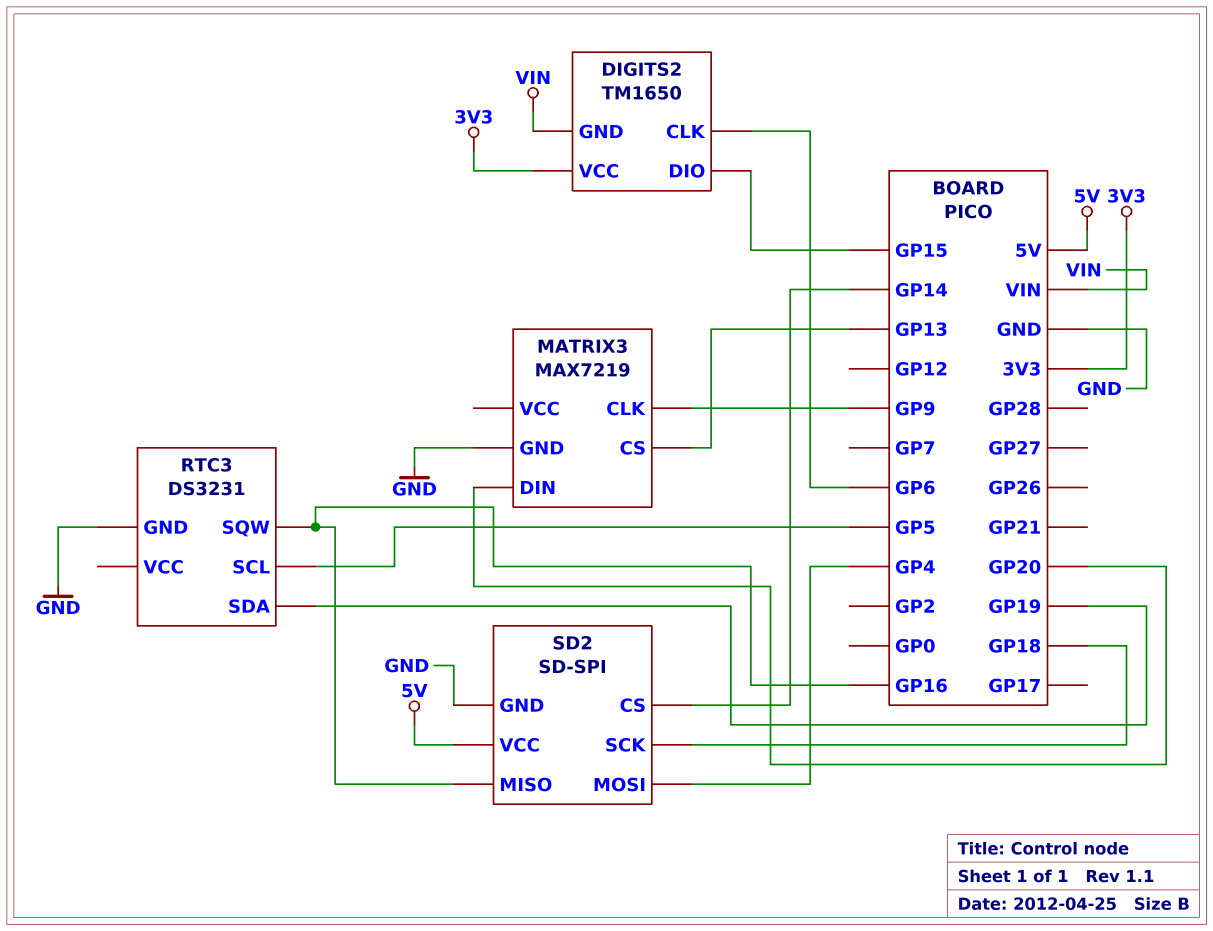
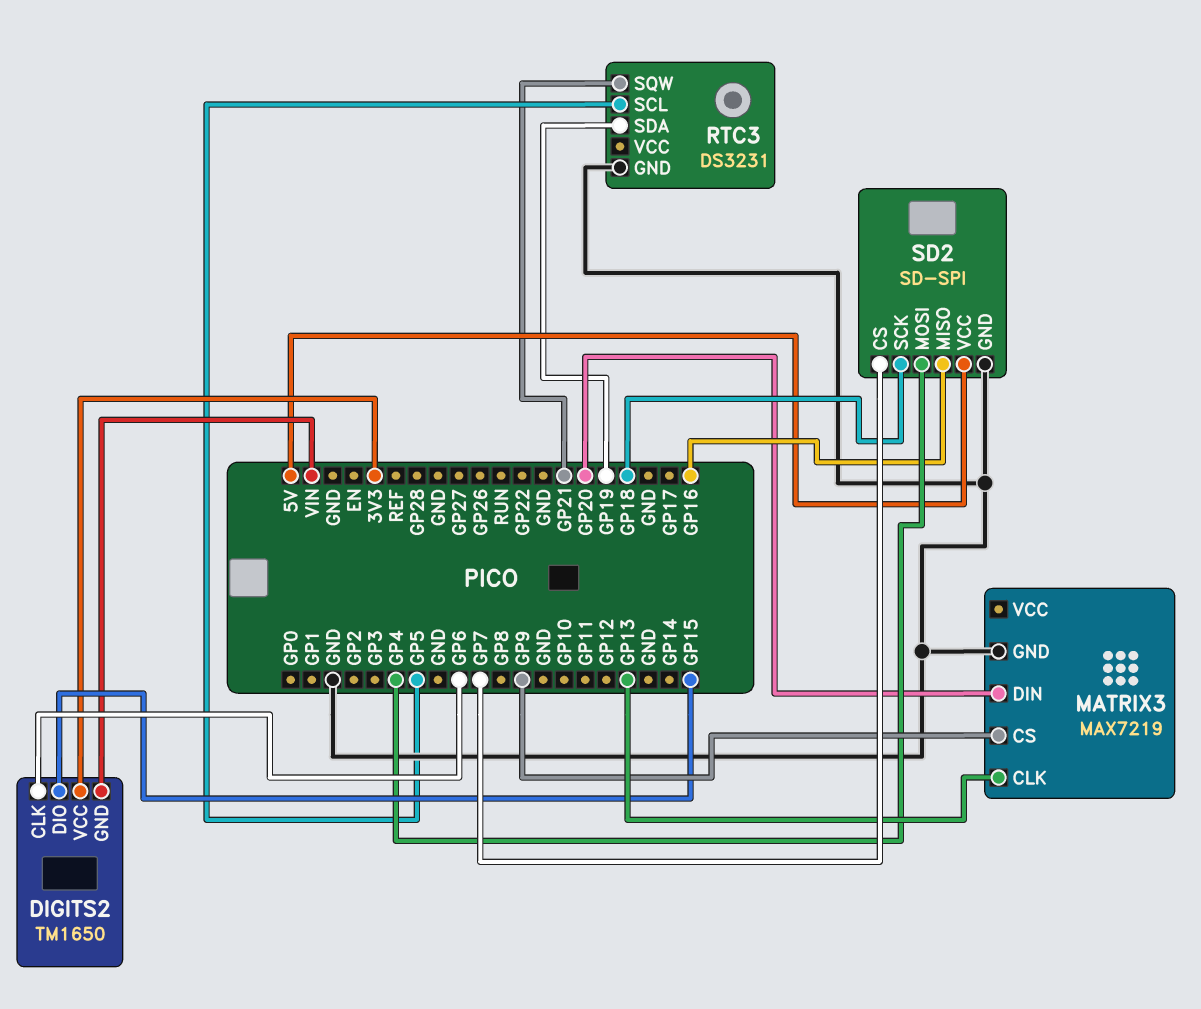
MATRIX3 pin CLK: GP9 -> GP13
MATRIX3 pin CS: GP13 -> GP9
RTC3 pin SQW: GP16 -> GP21
SD2 pin CS: GP14 -> GP7

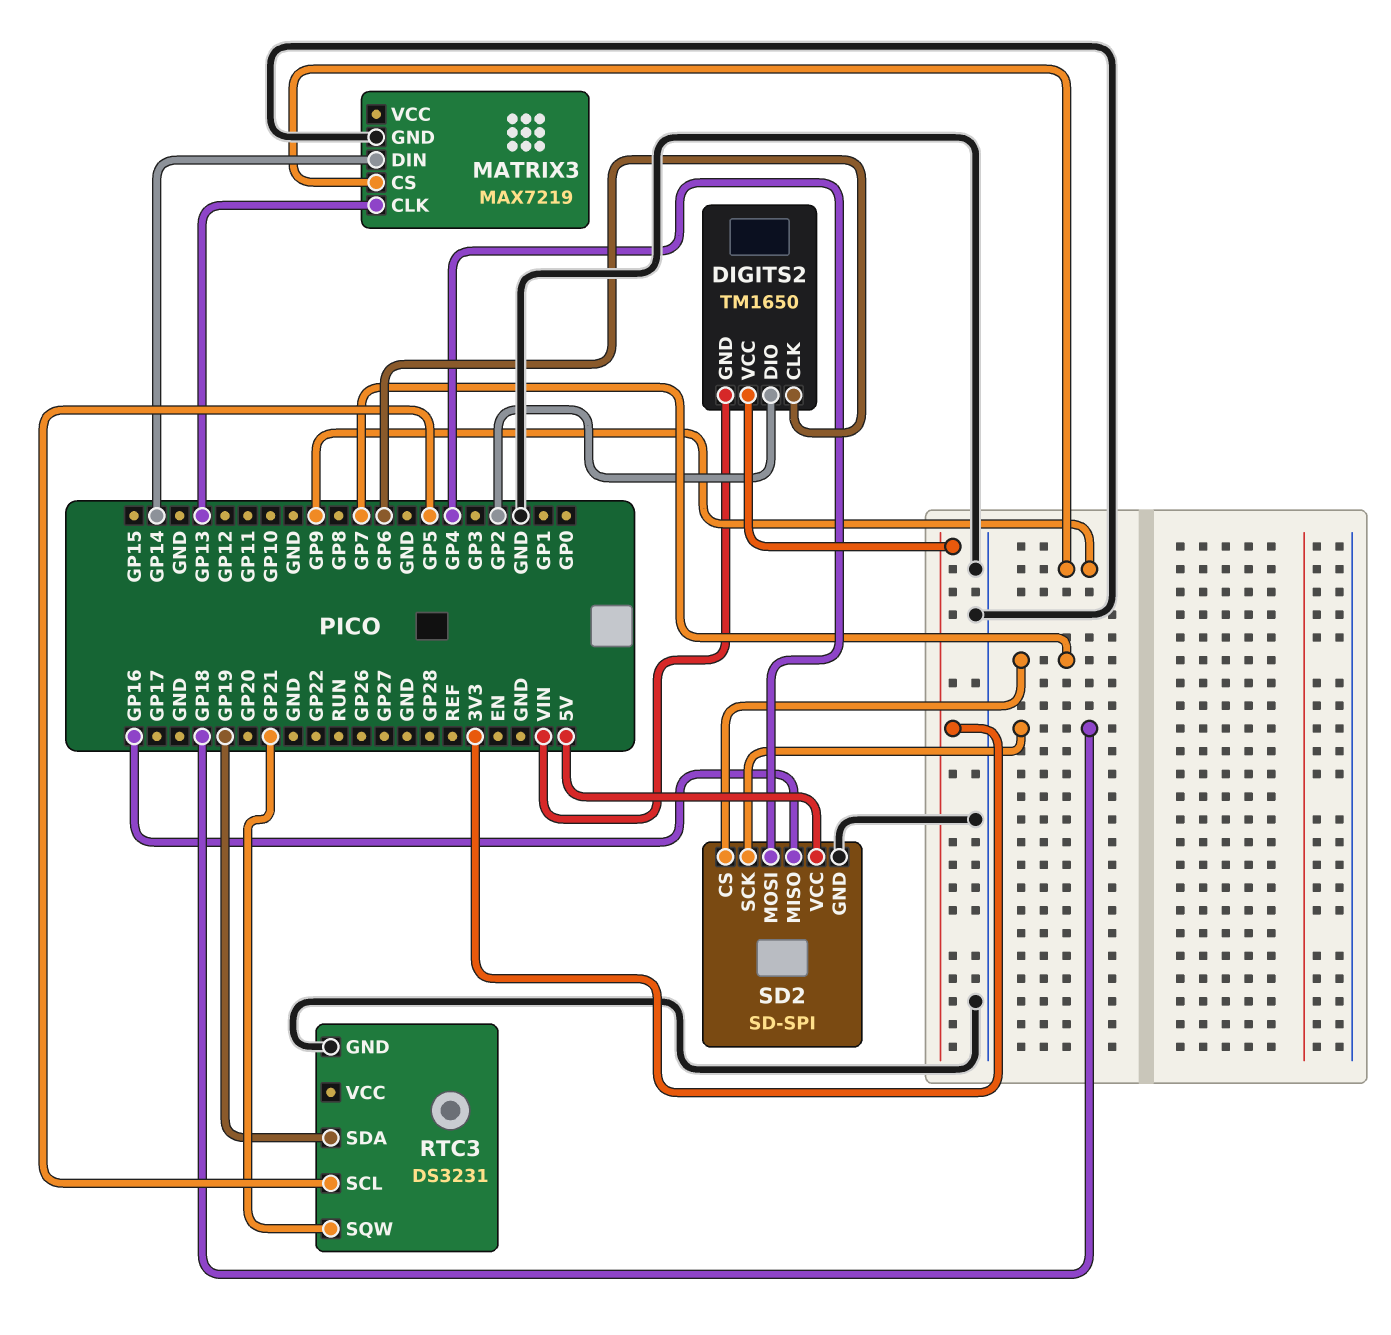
DIGITS2 pin DIO: GP15 -> GP2
MATRIX3 pin DIN: GP20 -> GP14

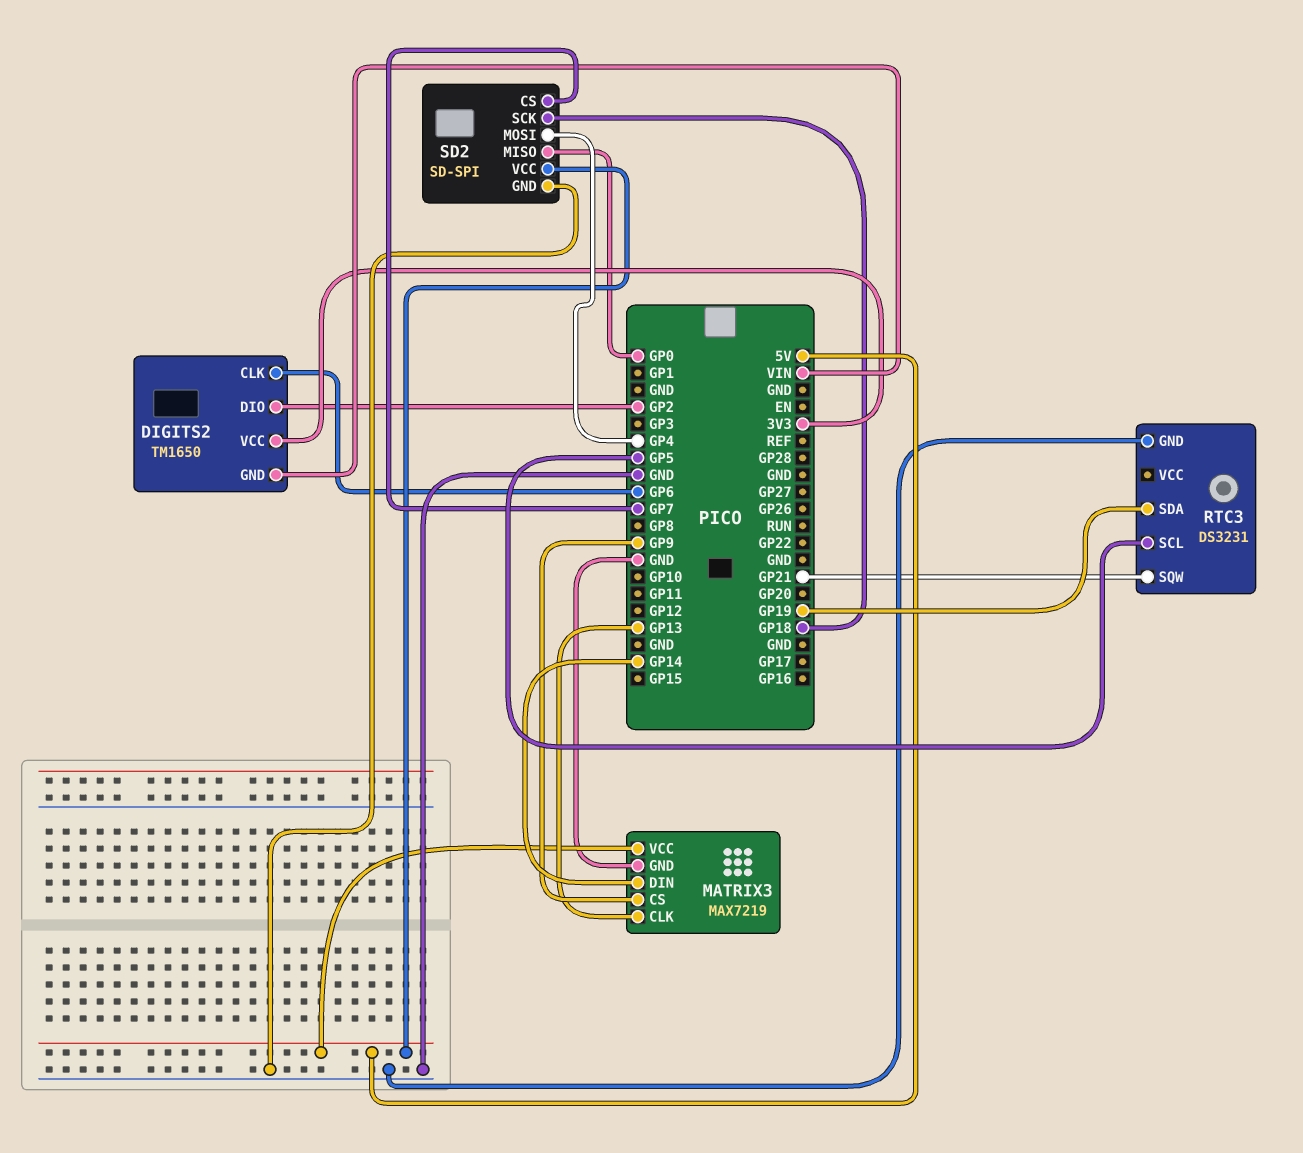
MATRIX3 pin VCC: none -> 5V
SD2 pin MISO: GP16 -> GP0

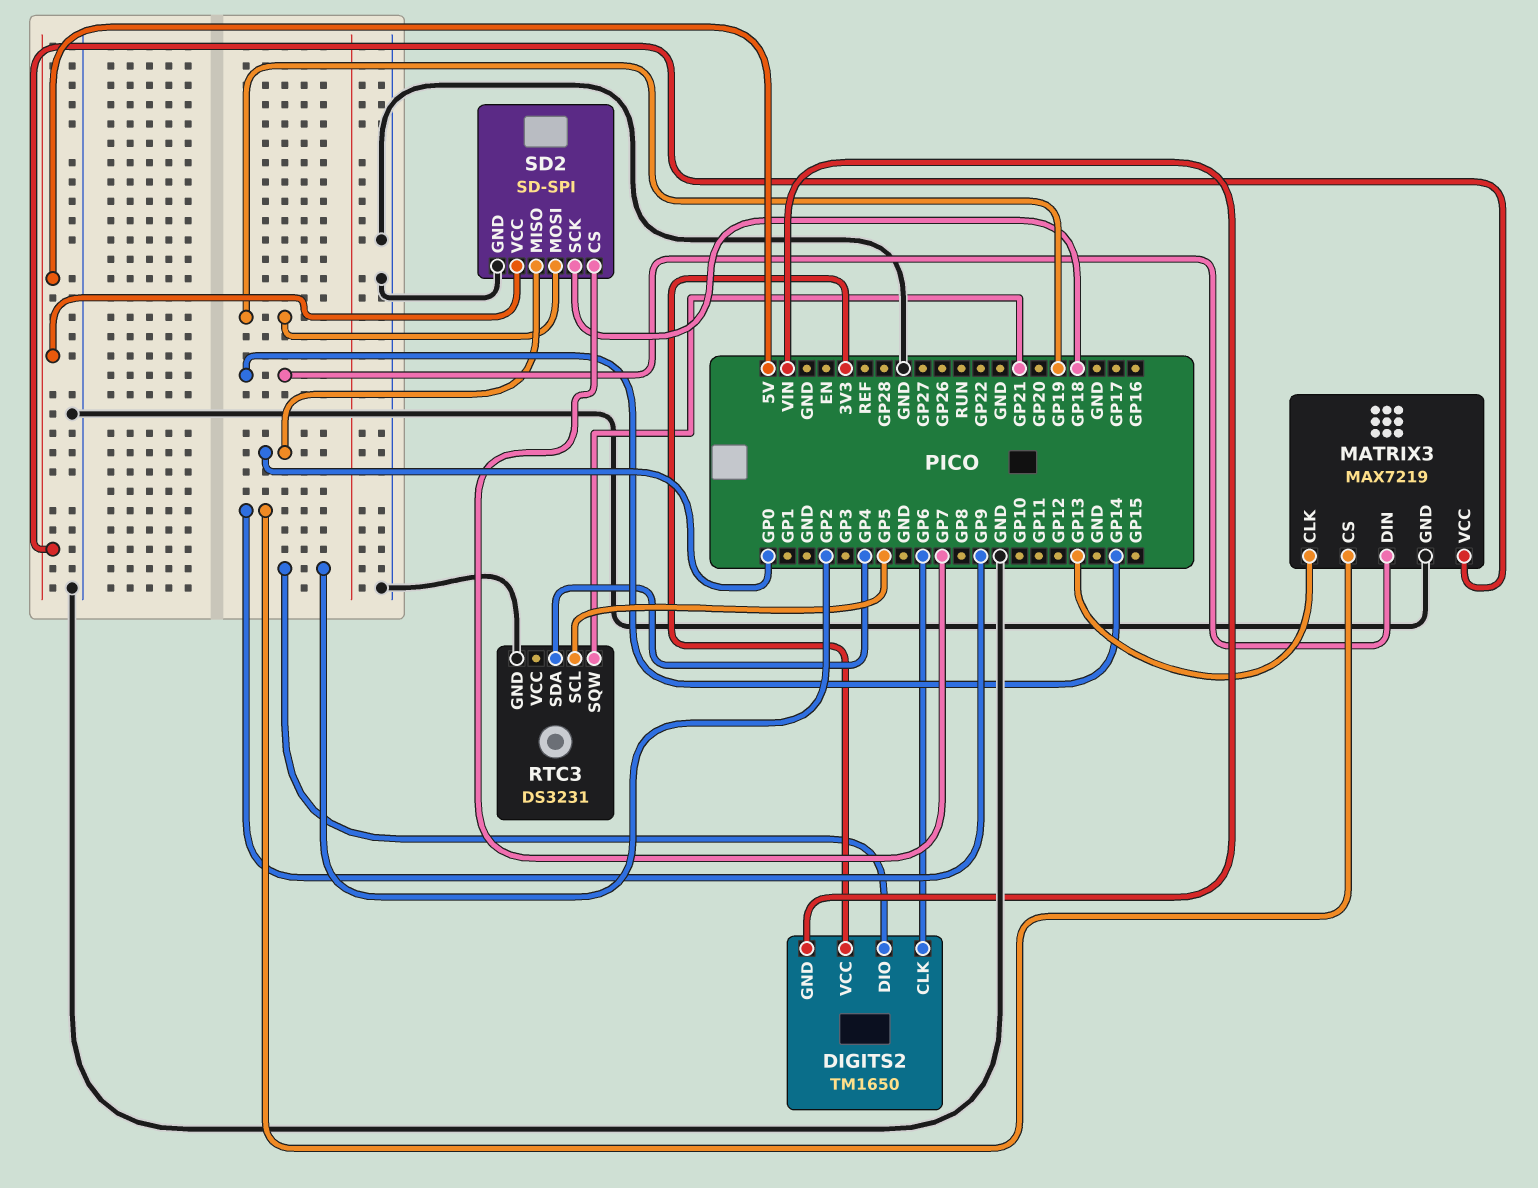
RTC3 pin SDA: GP19 -> GP4
SD2 pin MOSI: GP4 -> GP19

